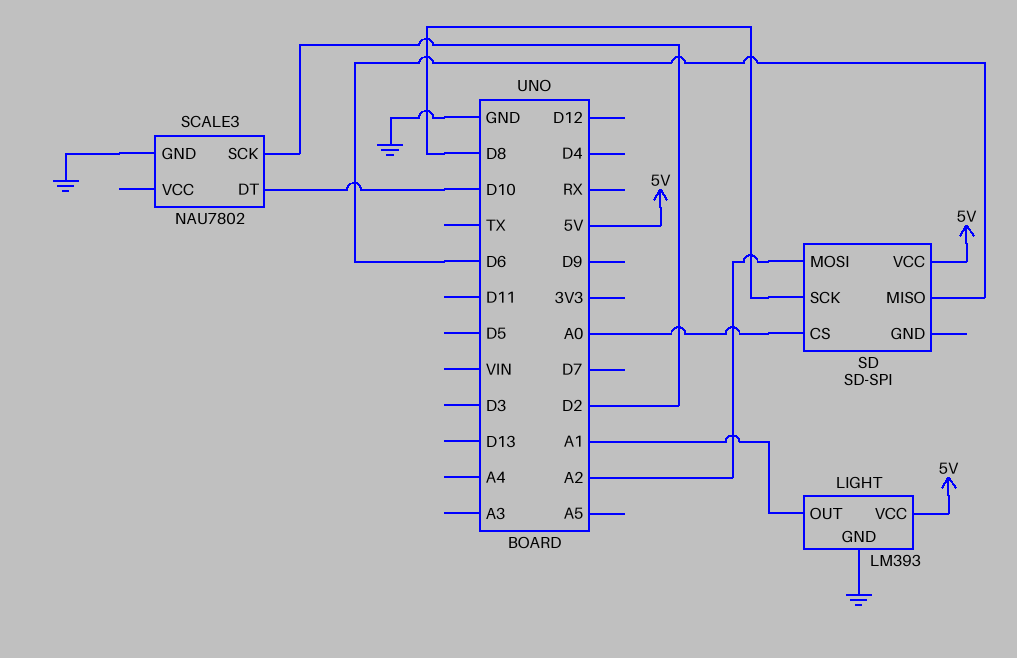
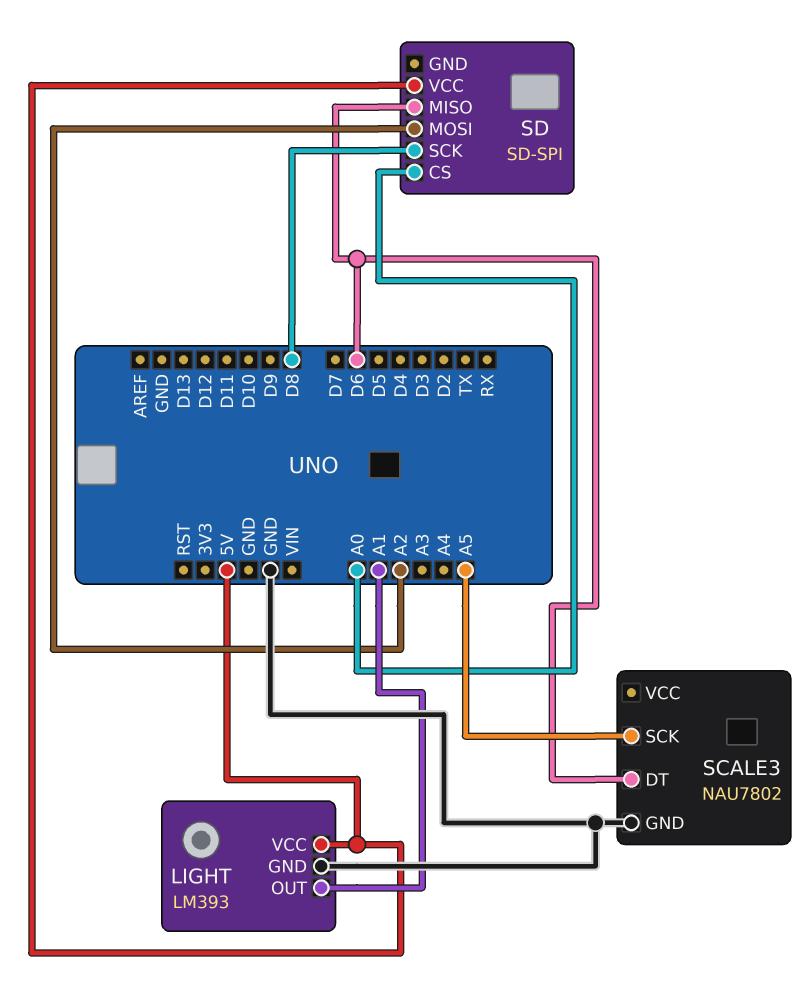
SCALE3 pin DT: D10 -> D6
SCALE3 pin SCK: D2 -> A5

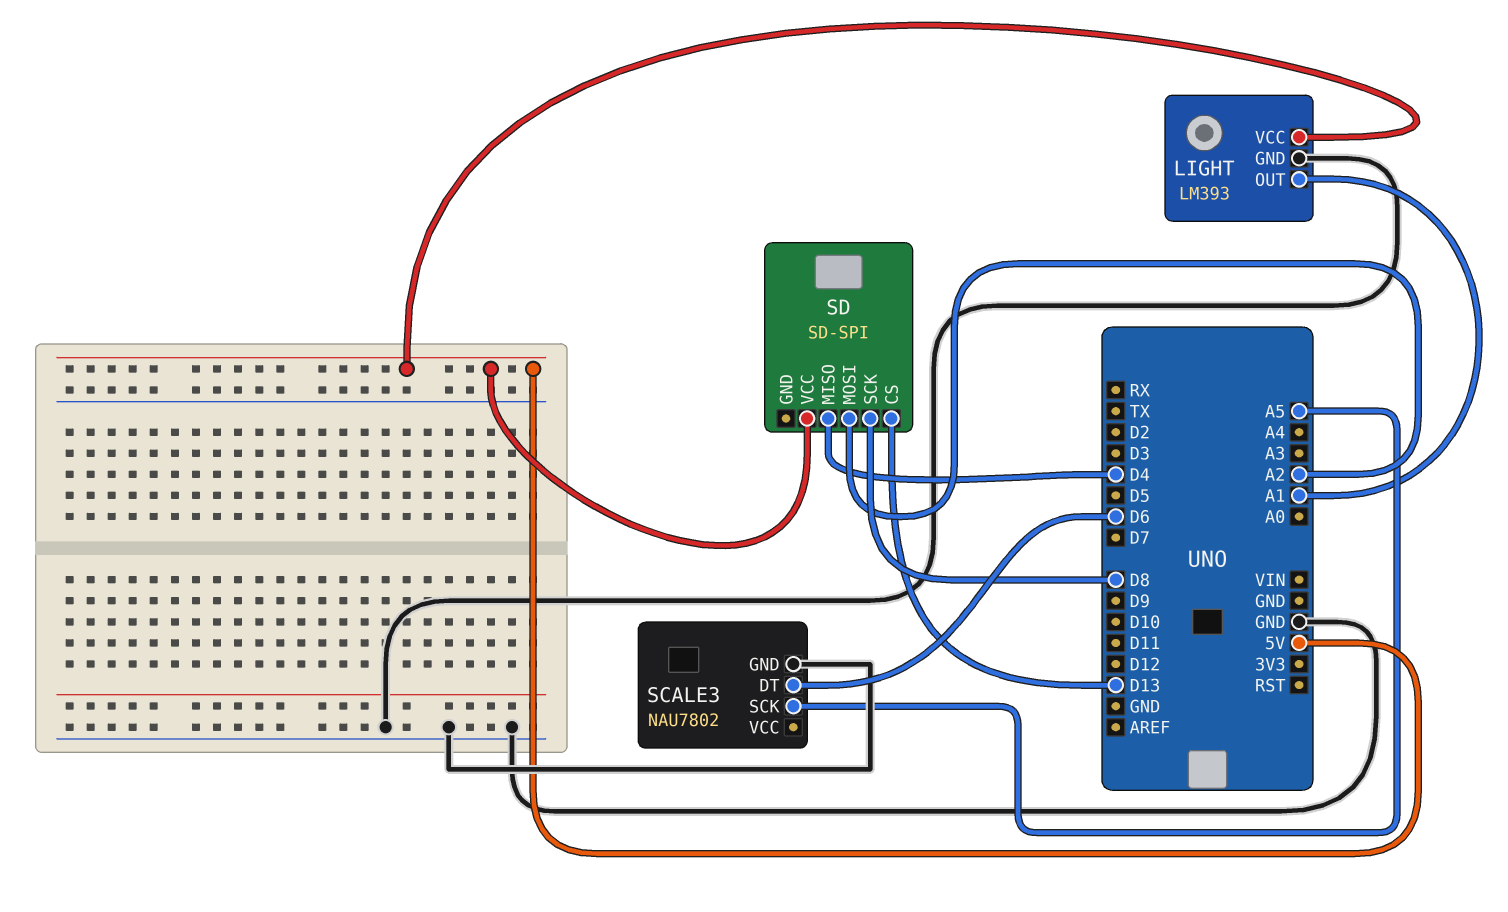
SD pin CS: A0 -> D13
SD pin MISO: D6 -> D4

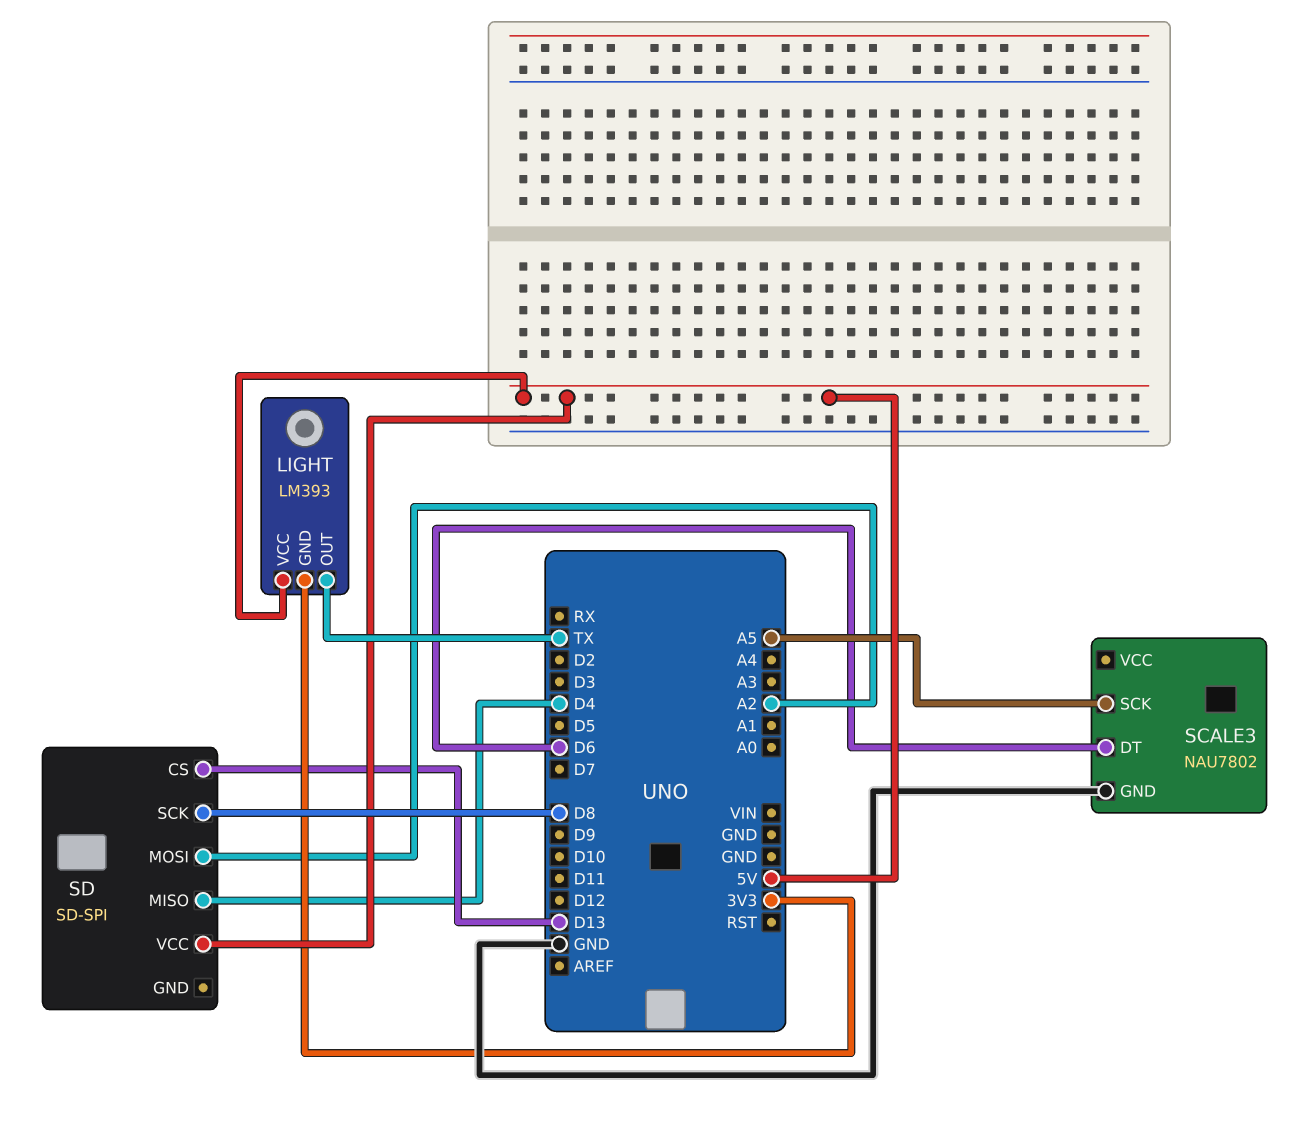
LIGHT pin GND: GND -> 3V3
LIGHT pin OUT: A1 -> TX

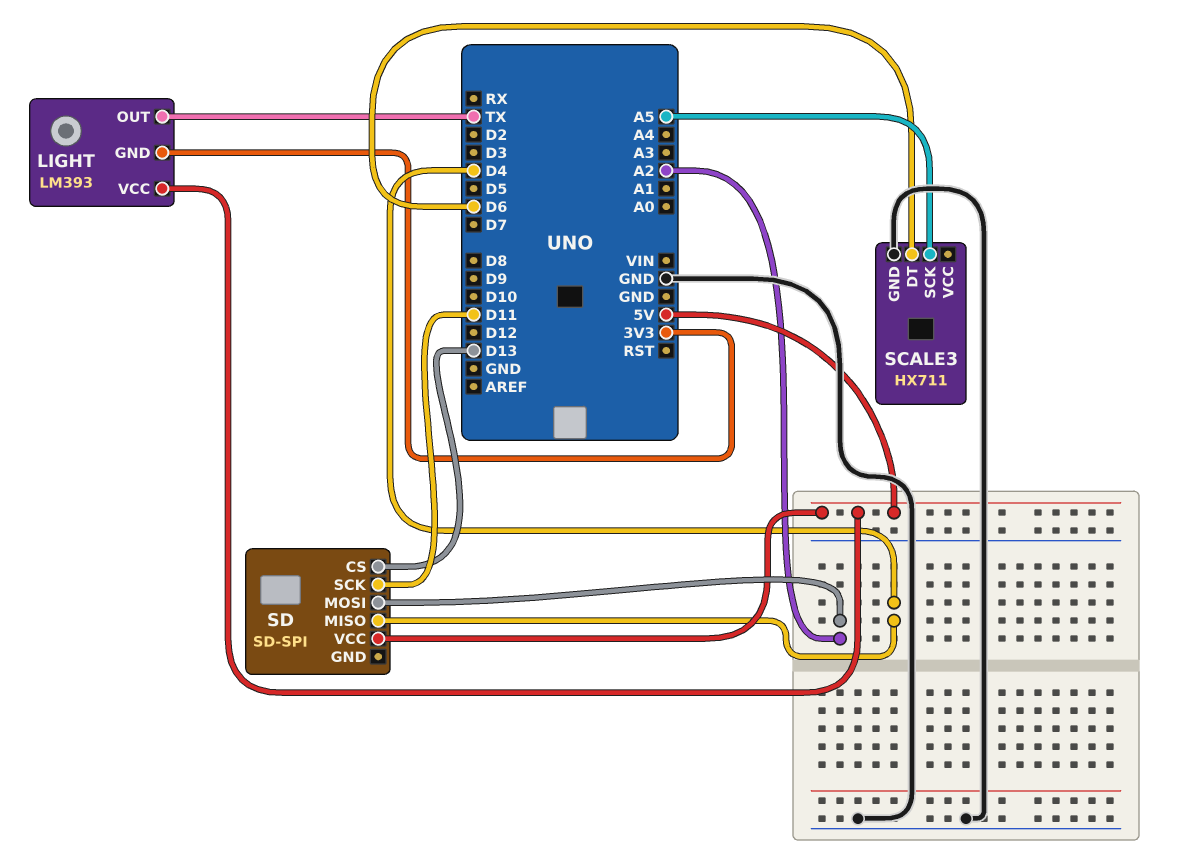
SCALE3: NAU7802 -> HX711
SD pin SCK: D8 -> D11

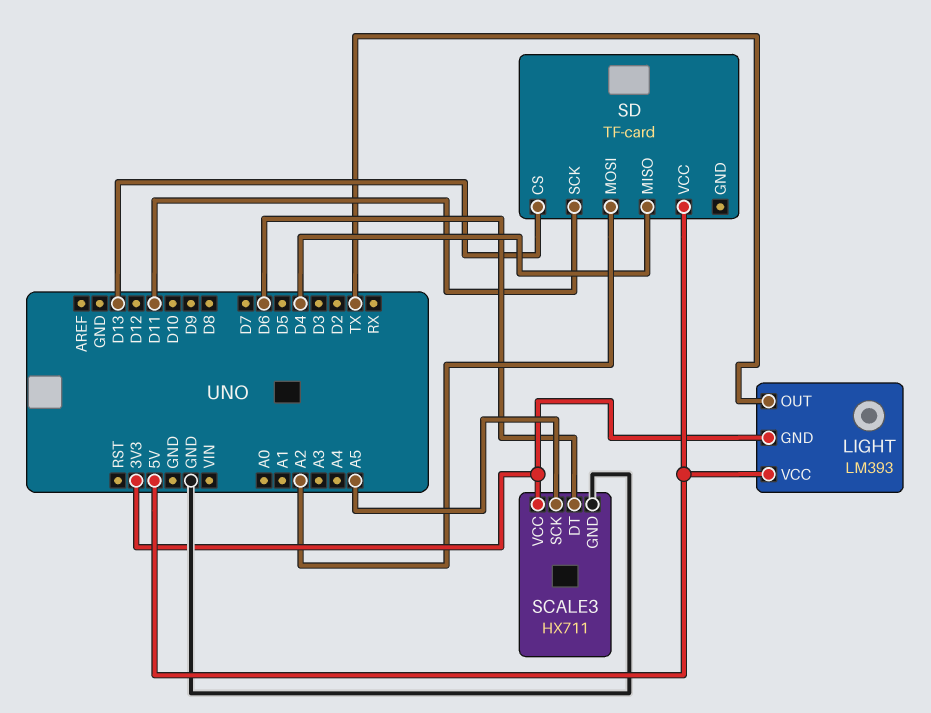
SCALE3 pin VCC: none -> 3V3
SD: SD-SPI -> TF-card

